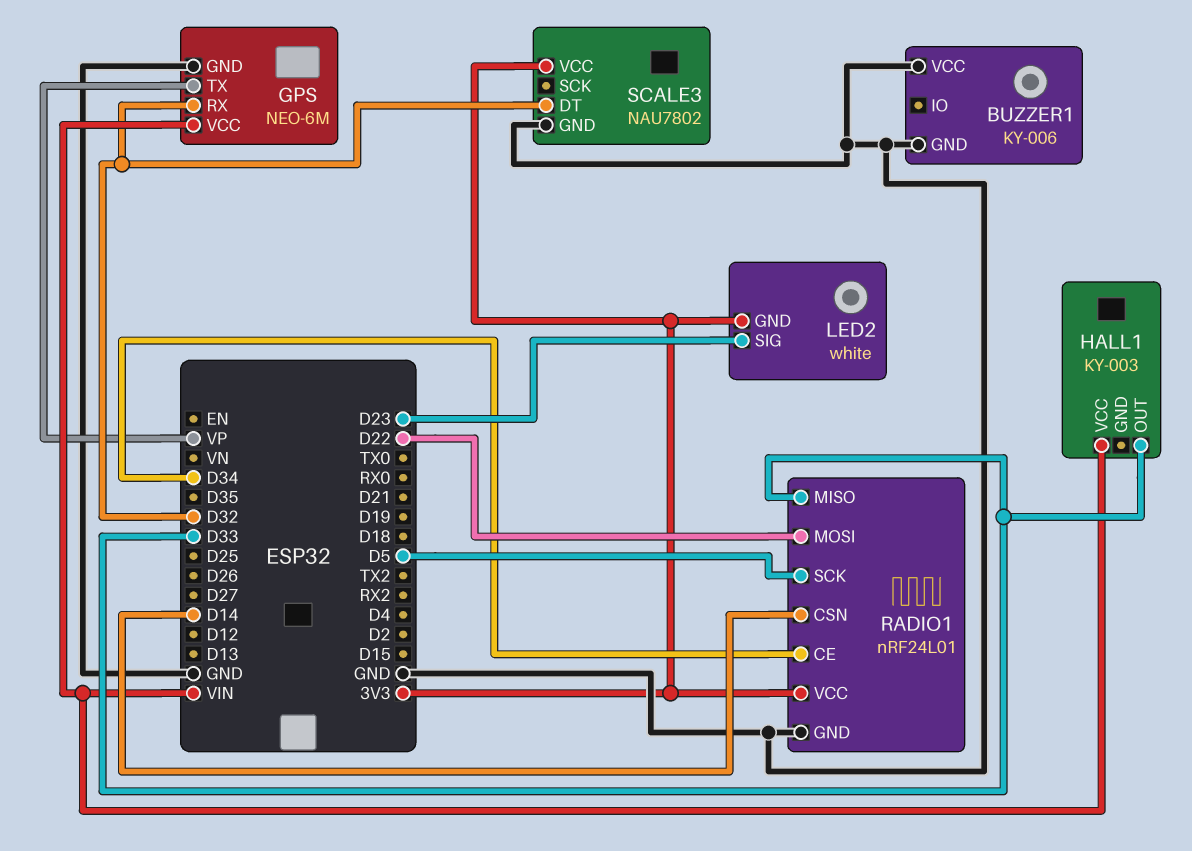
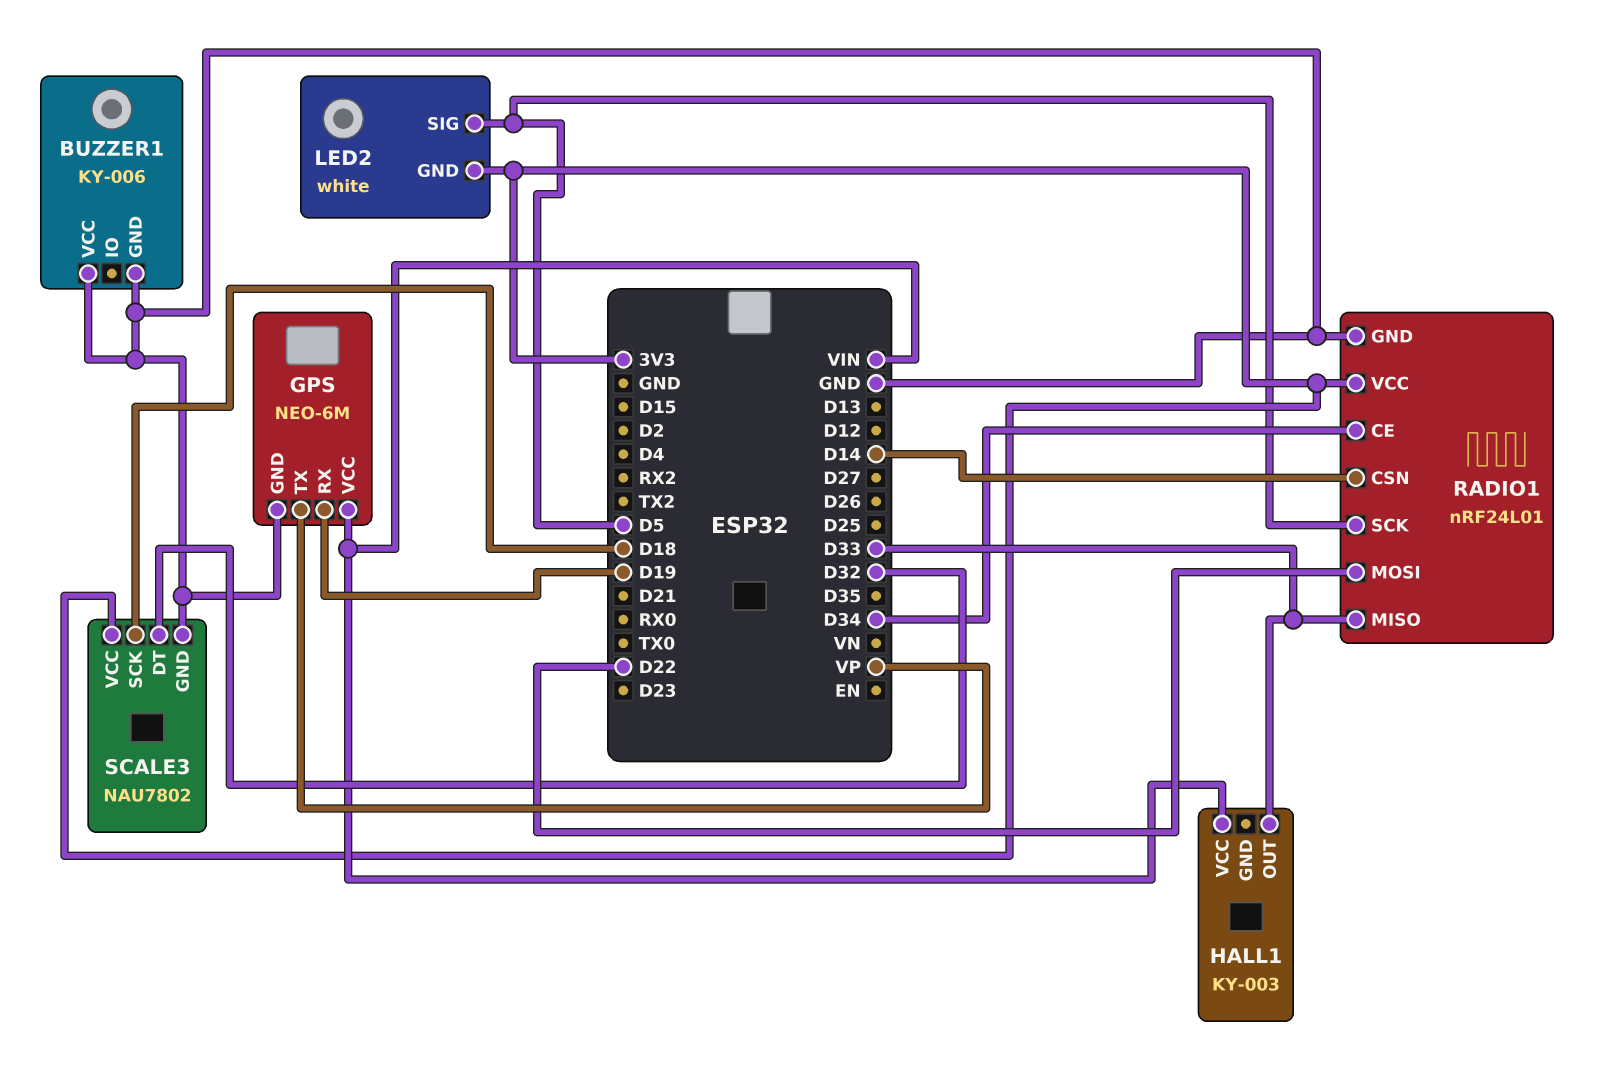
GPS pin RX: D32 -> D19
LED2 pin SIG: D23 -> D5
SCALE3 pin SCK: none -> D18

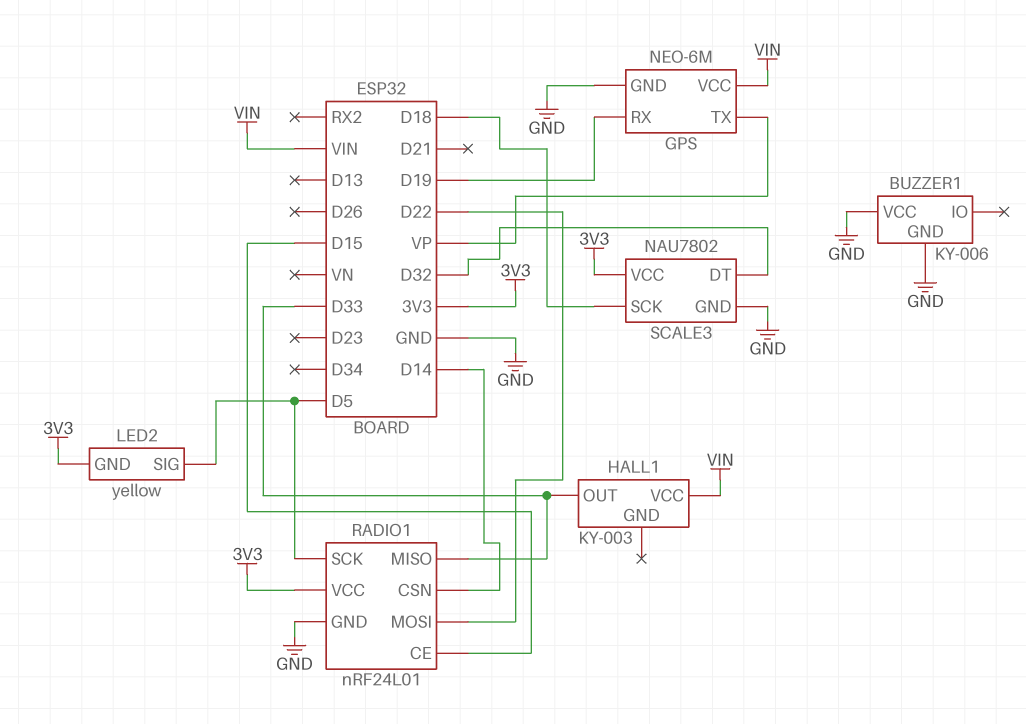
LED2: white -> yellow
RADIO1 pin CE: D34 -> D15

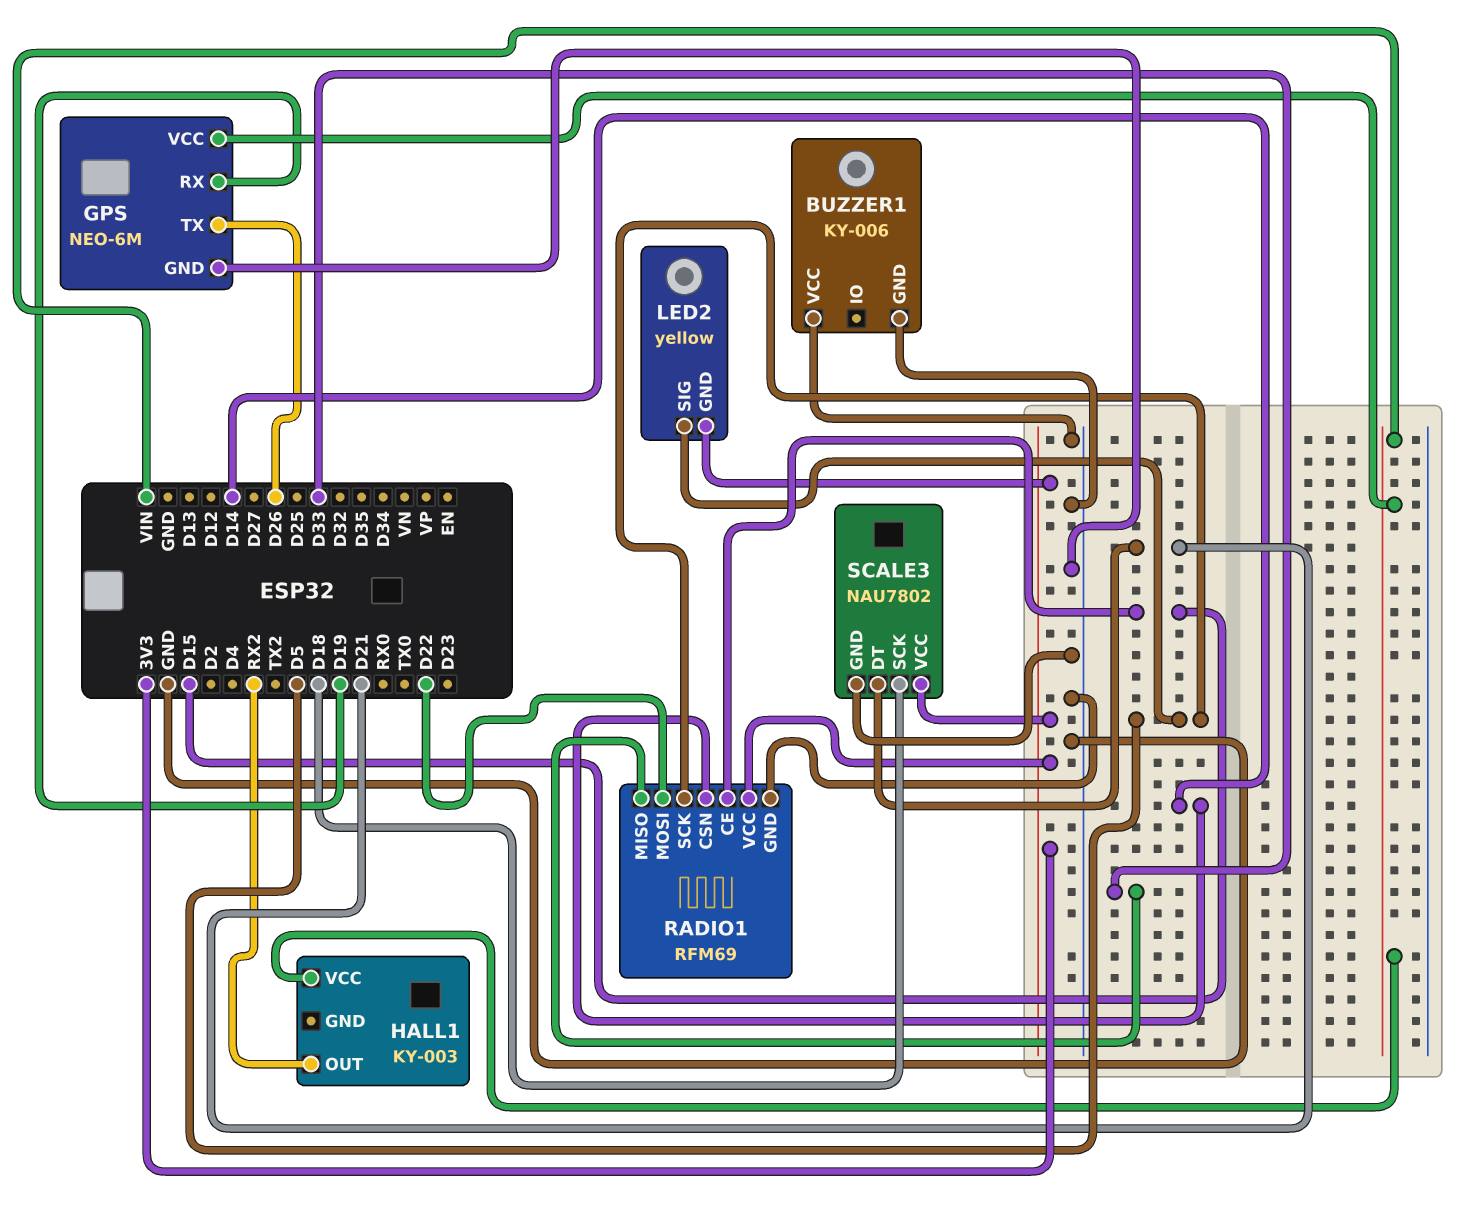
GPS pin TX: VP -> D26
HALL1 pin OUT: D33 -> RX2
RADIO1: nRF24L01 -> RFM69
SCALE3 pin DT: D32 -> D21

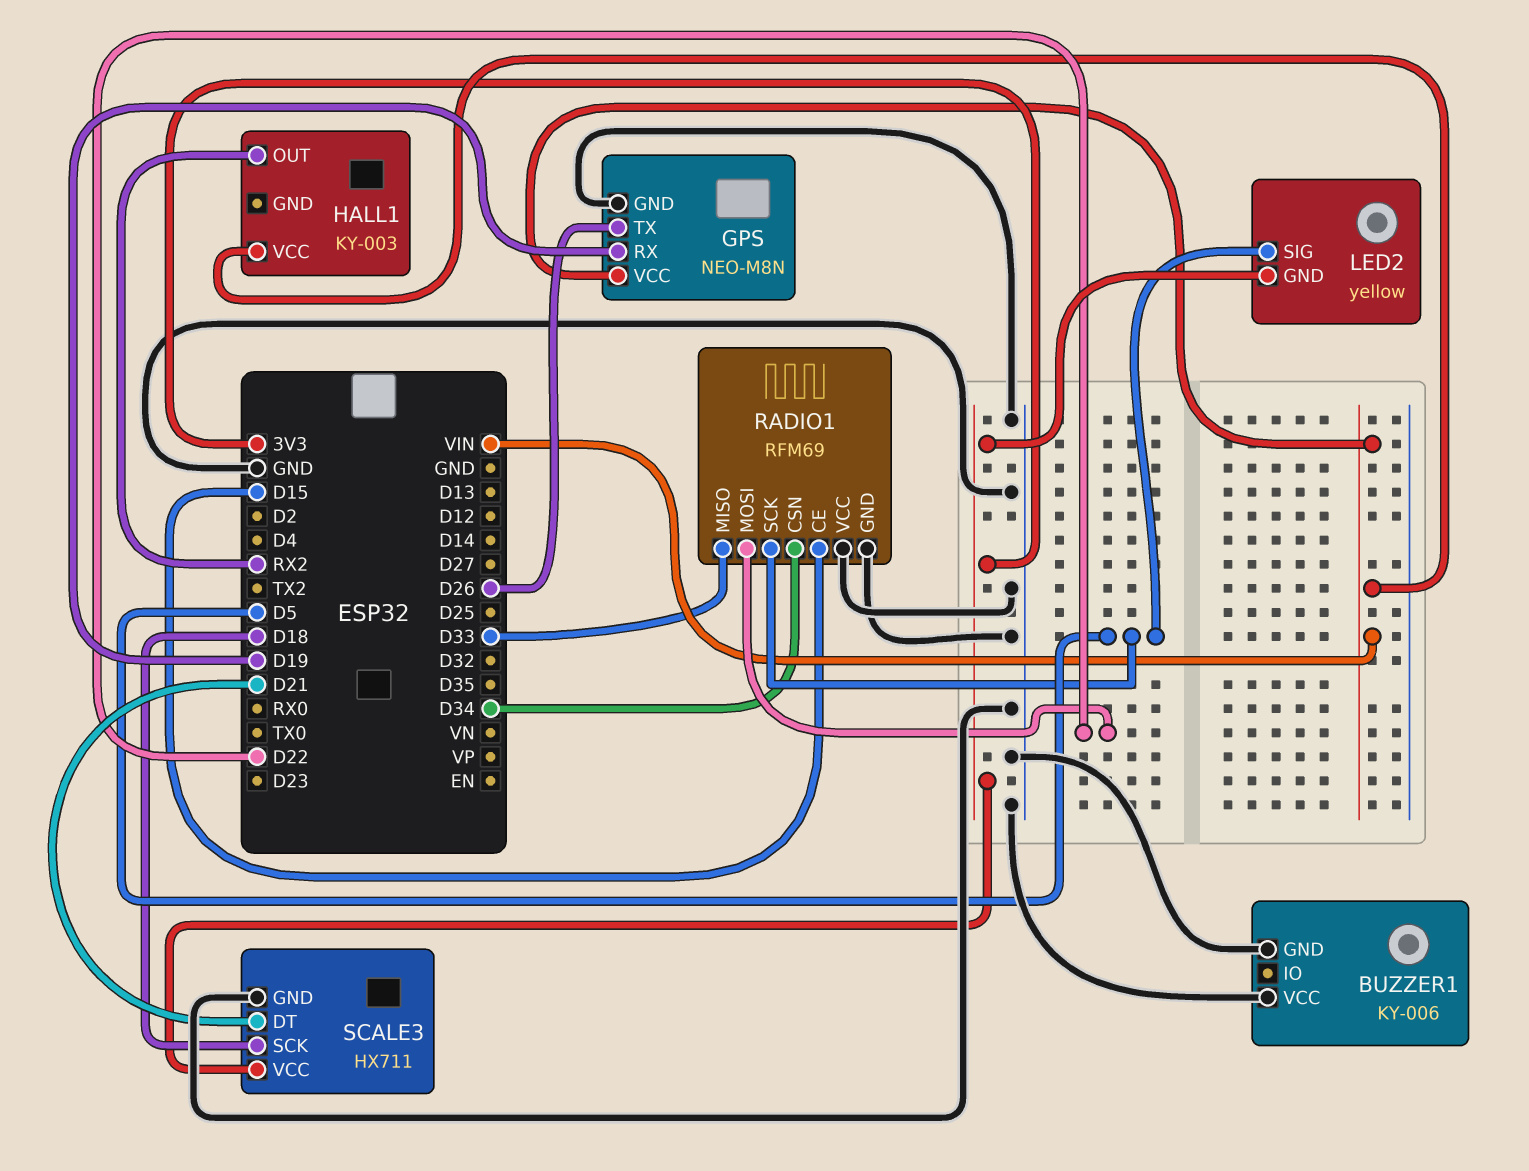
GPS: NEO-6M -> NEO-M8N
RADIO1 pin CSN: D14 -> D34
RADIO1 pin VCC: 3V3 -> GND
SCALE3: NAU7802 -> HX711

